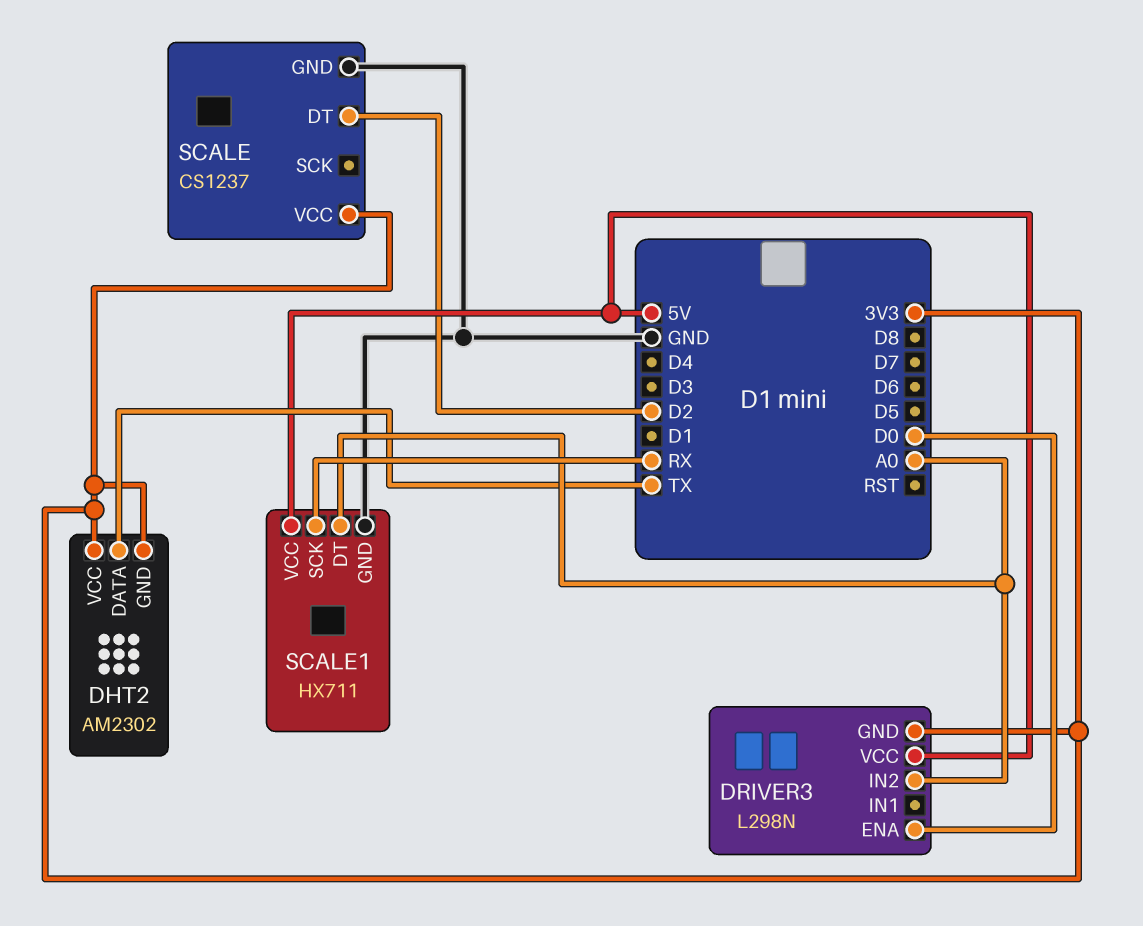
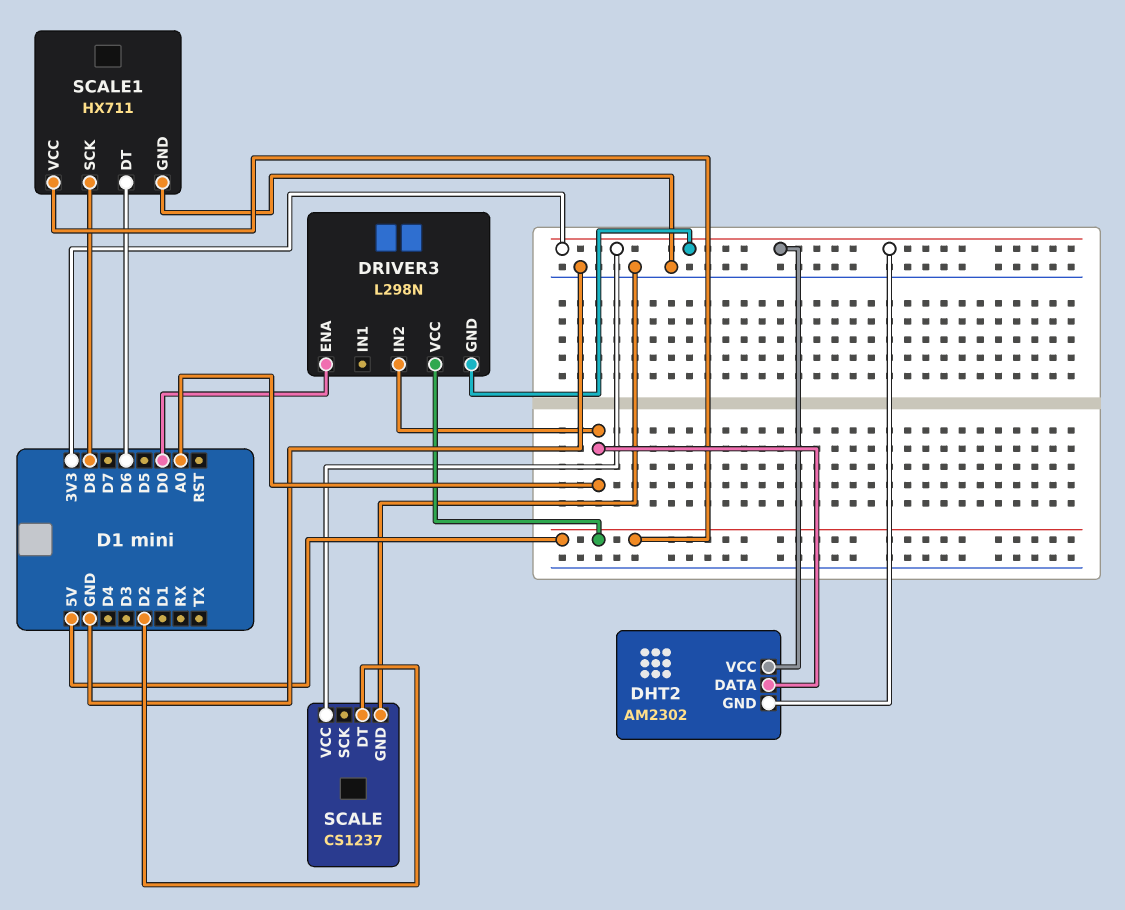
DHT2 pin DATA: TX -> A0
SCALE1 pin DT: A0 -> D6
SCALE1 pin SCK: RX -> D8

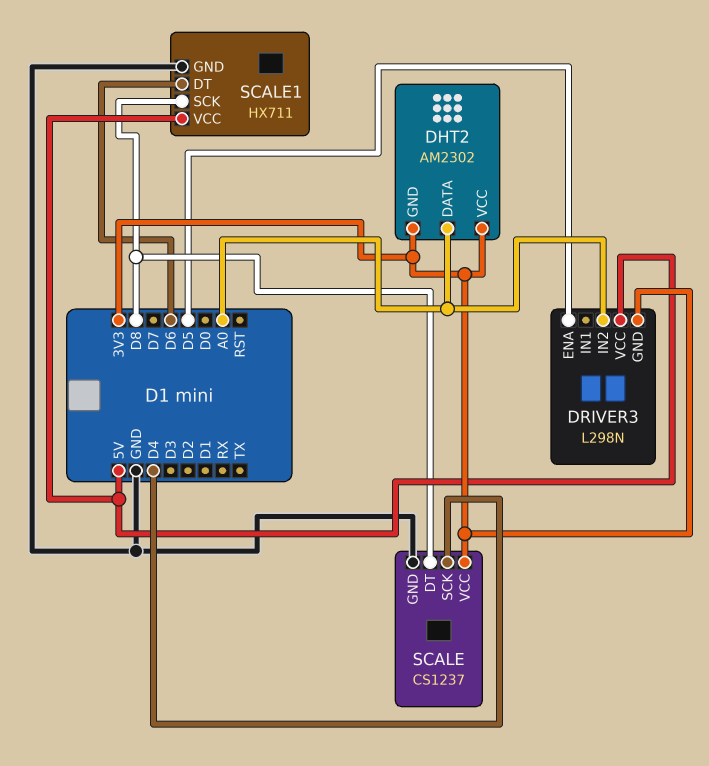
DRIVER3 pin ENA: D0 -> D5
SCALE pin DT: D2 -> D8
SCALE pin SCK: none -> D4

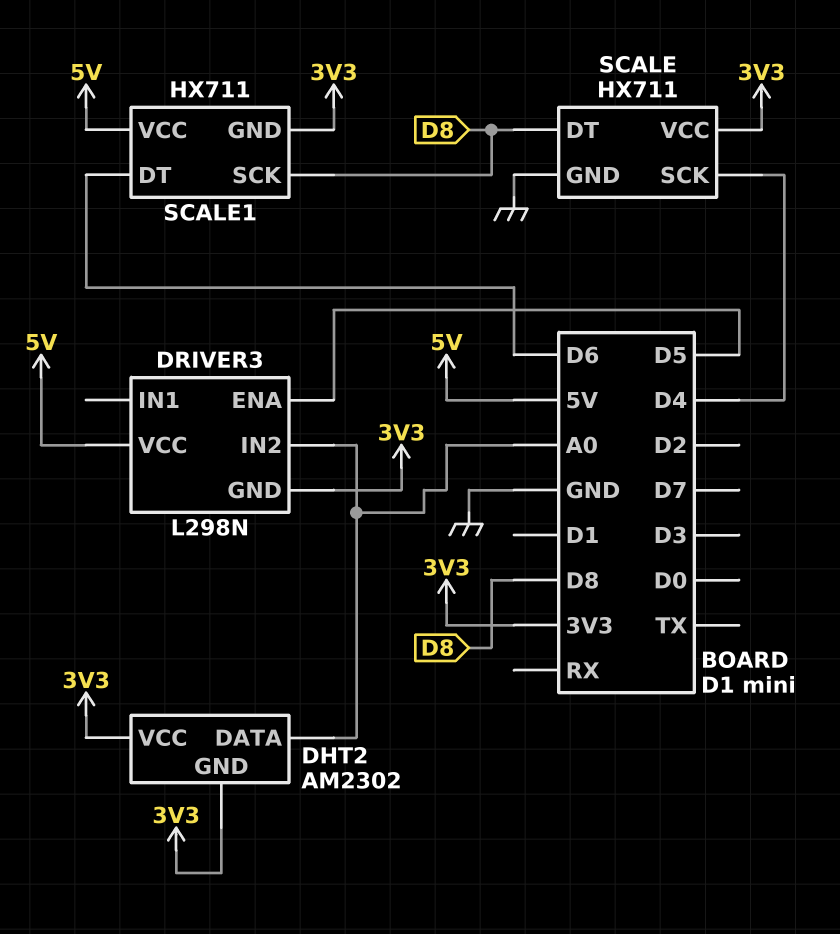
SCALE: CS1237 -> HX711
SCALE1 pin GND: GND -> 3V3

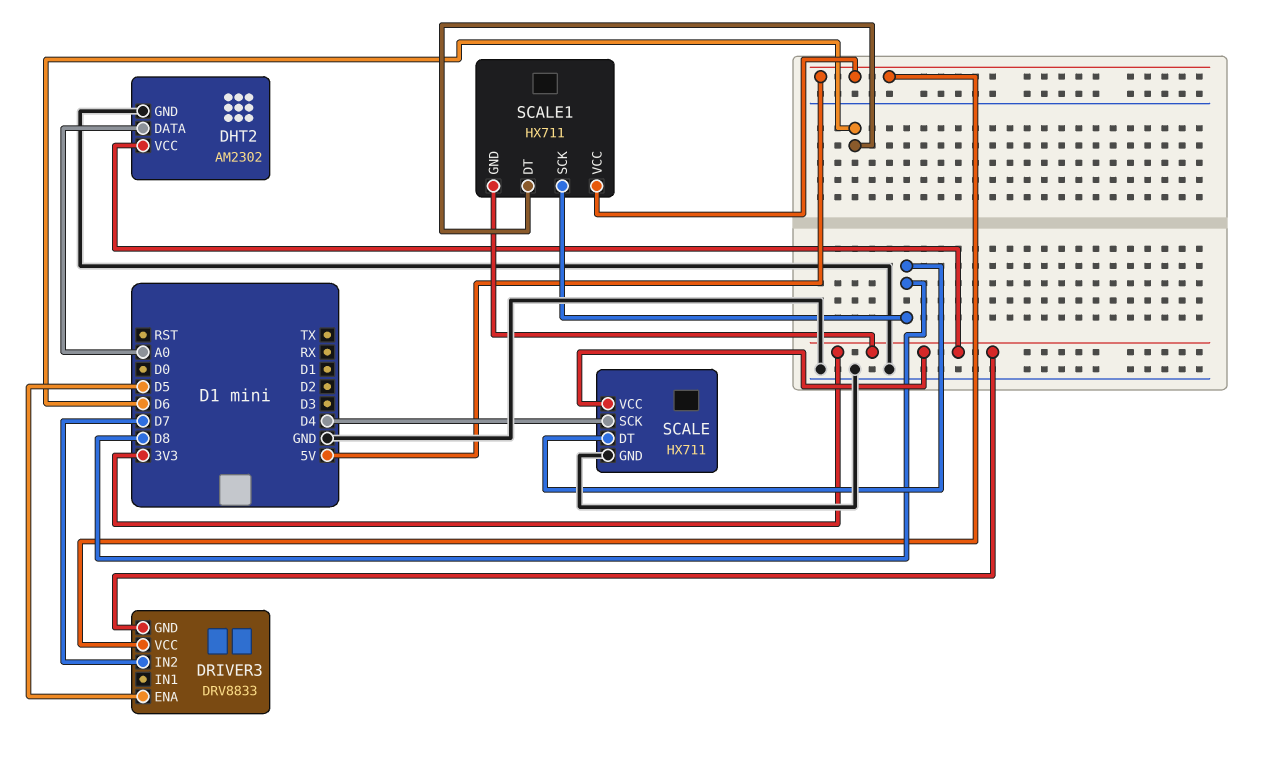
DHT2 pin GND: 3V3 -> GND
DRIVER3: L298N -> DRV8833
DRIVER3 pin IN2: A0 -> D7

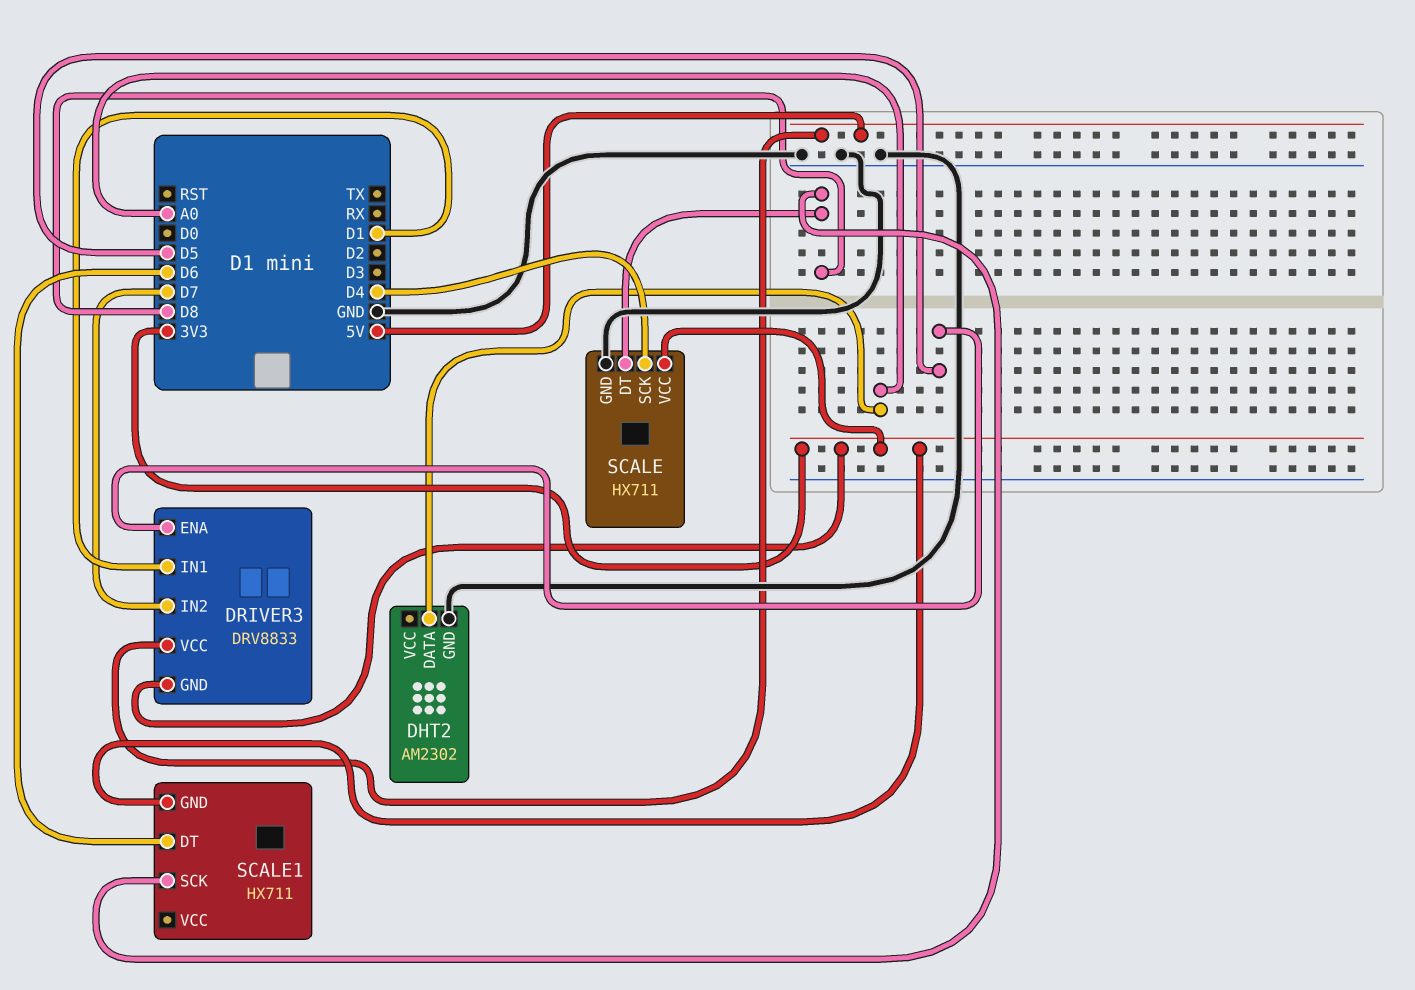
DHT2 pin VCC: 3V3 -> none
DRIVER3 pin IN1: none -> D1
SCALE1 pin VCC: 5V -> none

